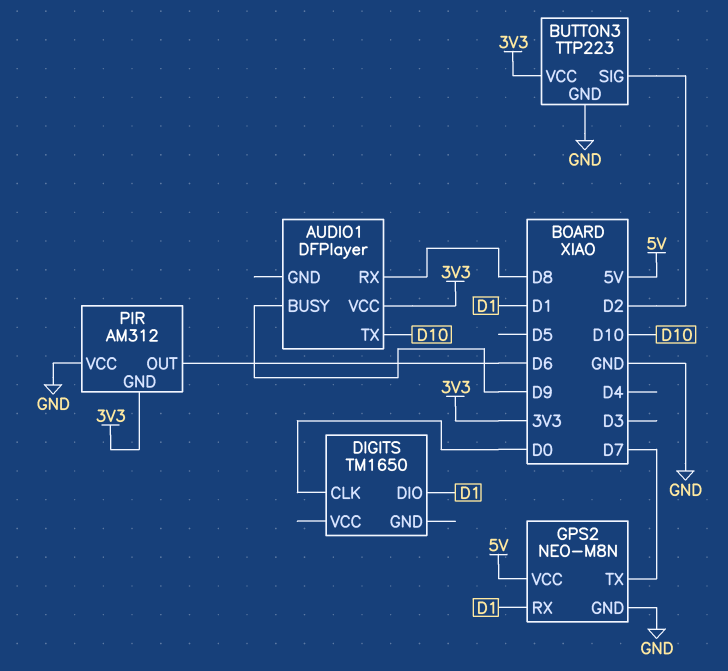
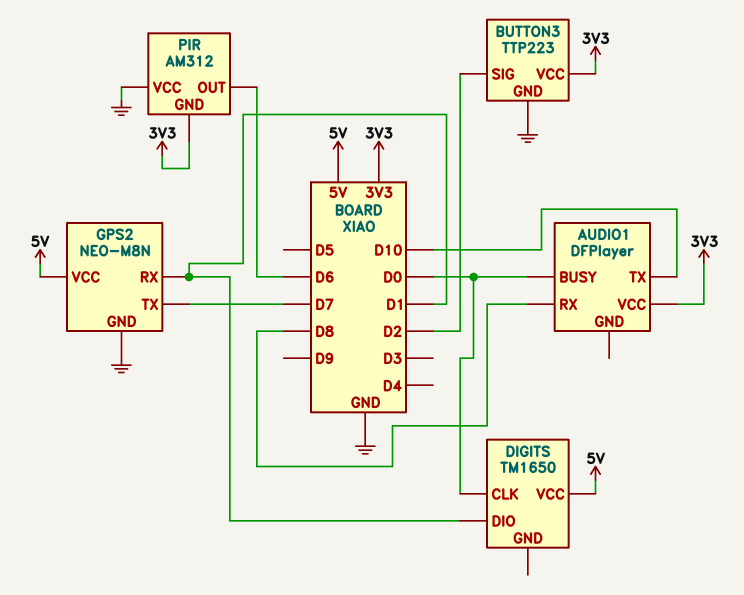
AUDIO1 pin BUSY: D9 -> D0
DIGITS pin VCC: none -> 5V

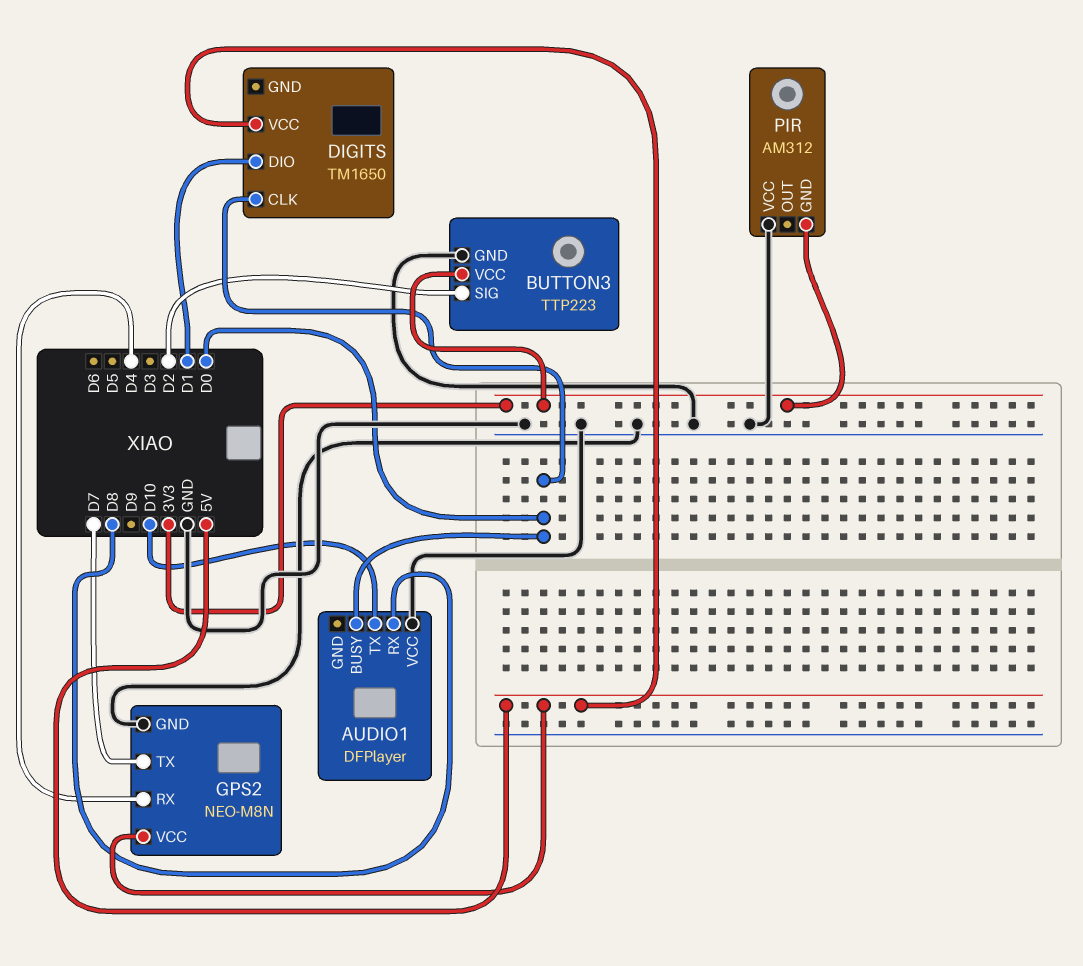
AUDIO1 pin VCC: 3V3 -> GND
GPS2 pin RX: D1 -> D4
PIR pin OUT: D6 -> none

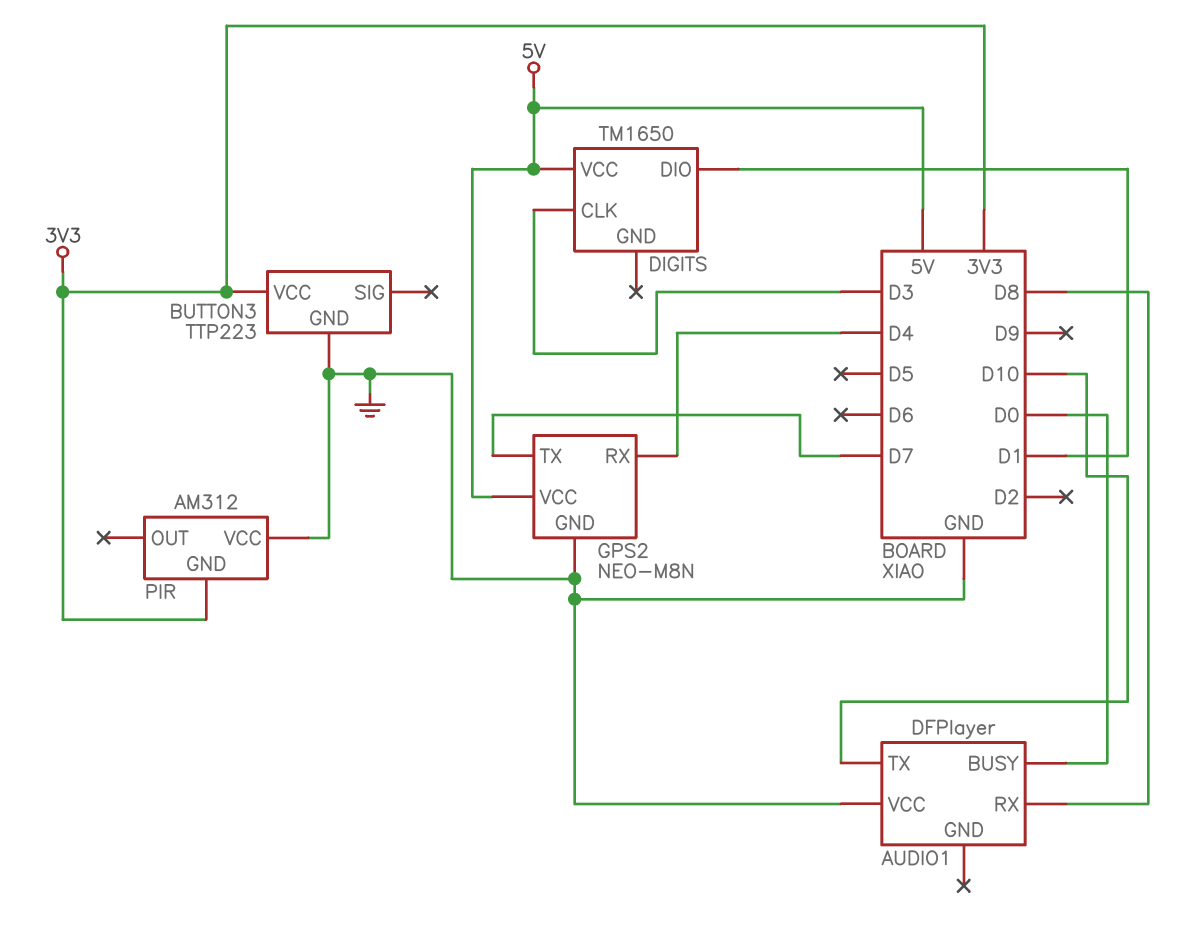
BUTTON3 pin SIG: D2 -> none
DIGITS pin CLK: D0 -> D3

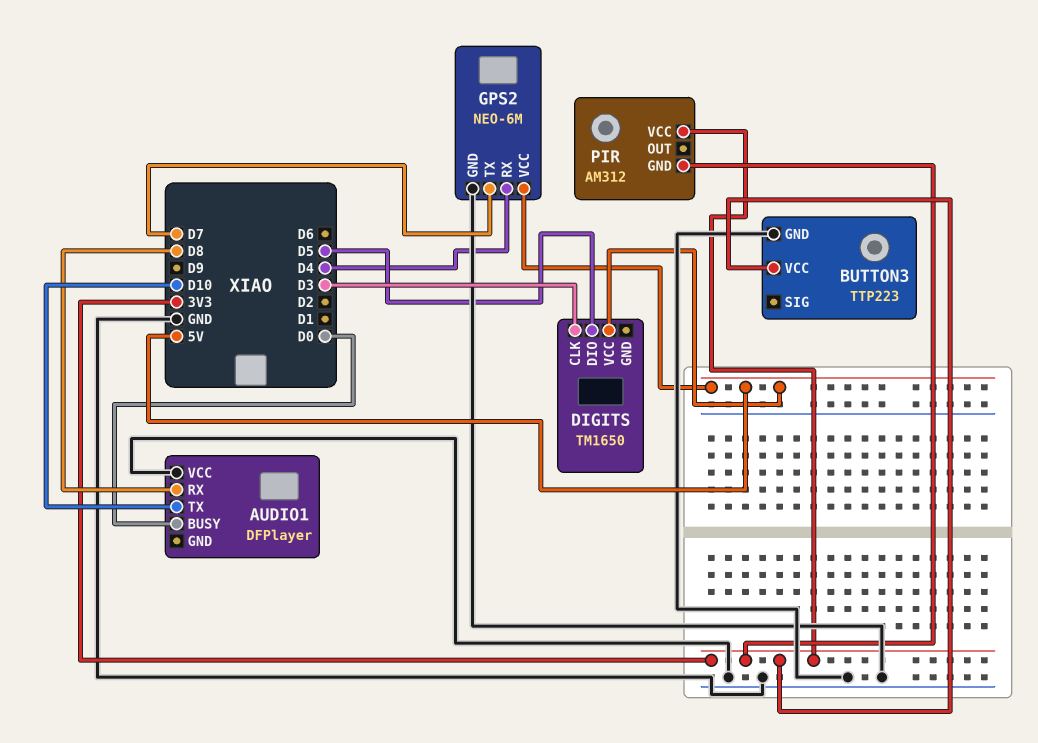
DIGITS pin DIO: D1 -> D5
GPS2: NEO-M8N -> NEO-6M
PIR pin VCC: GND -> 3V3

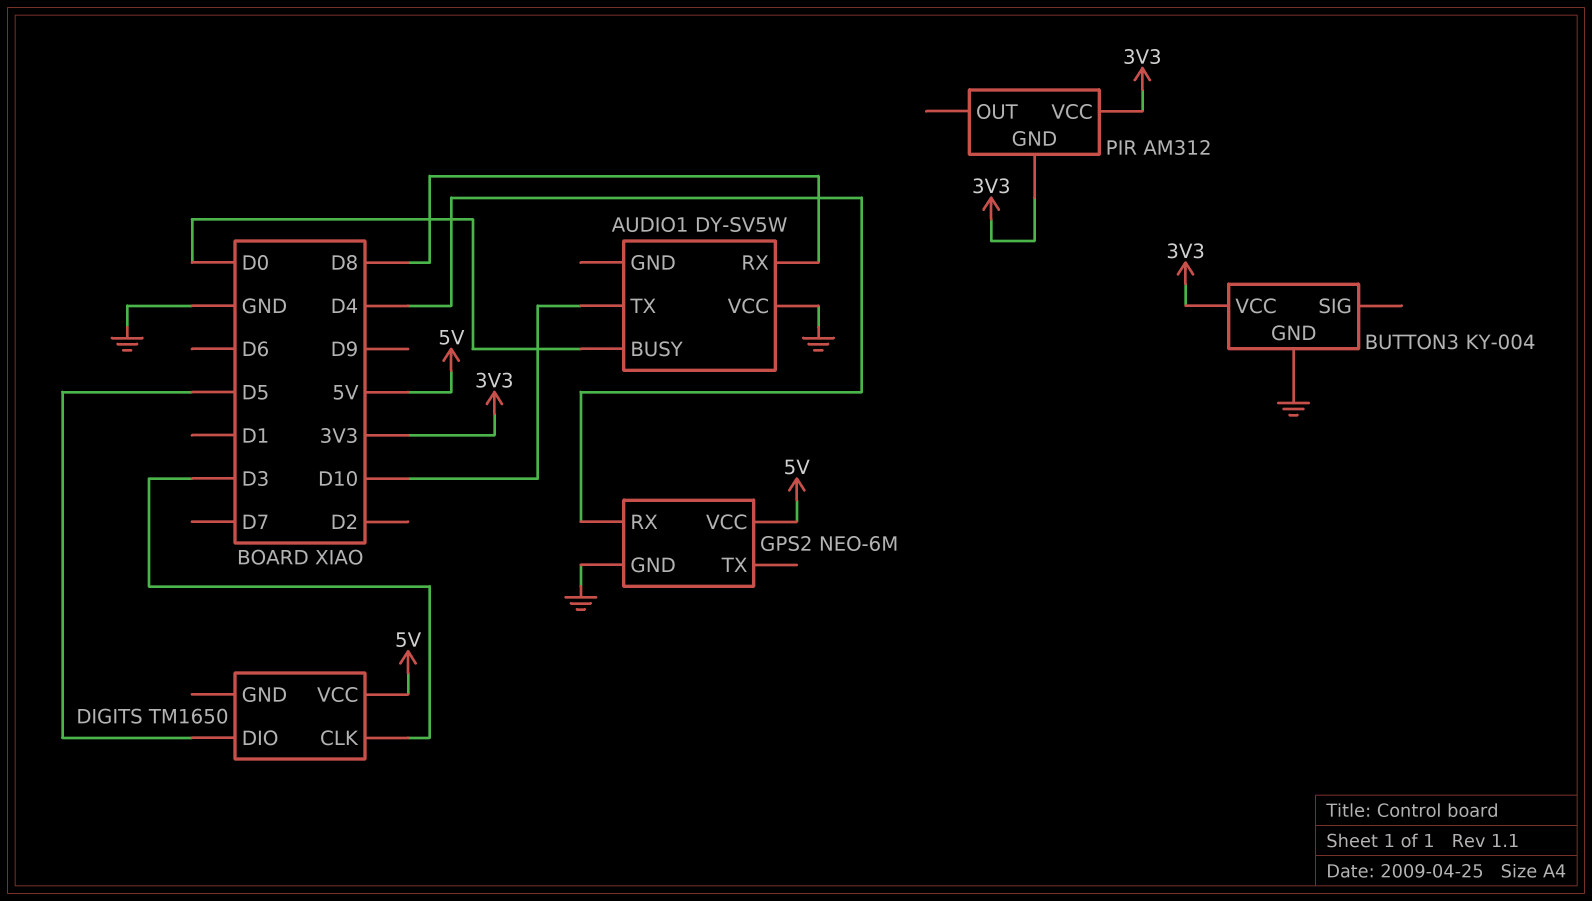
AUDIO1: DFPlayer -> DY-SV5W
BUTTON3: TTP223 -> KY-004
GPS2 pin TX: D7 -> none

